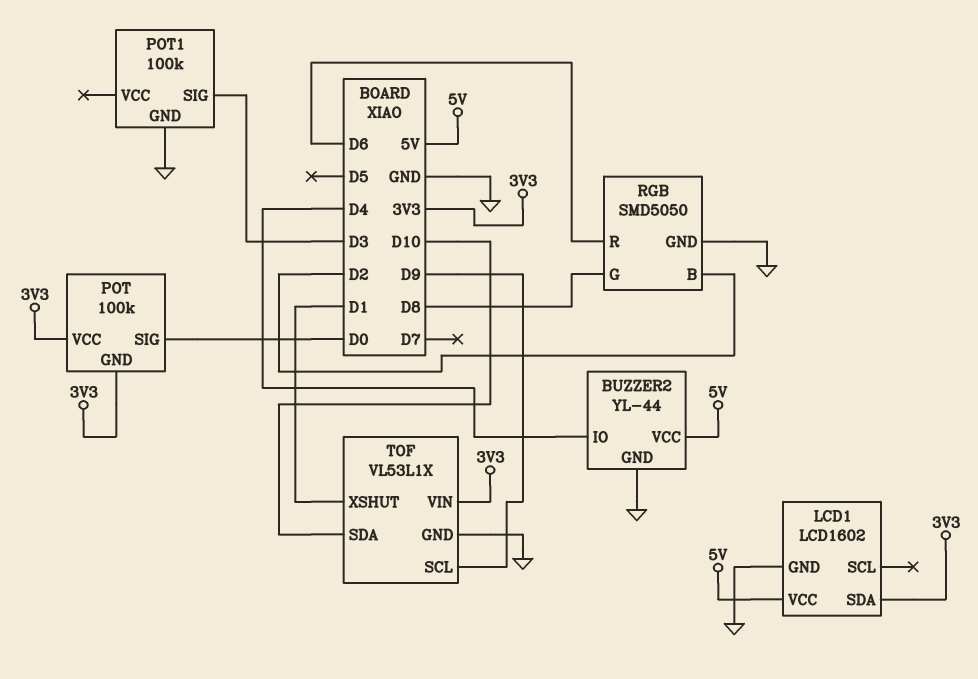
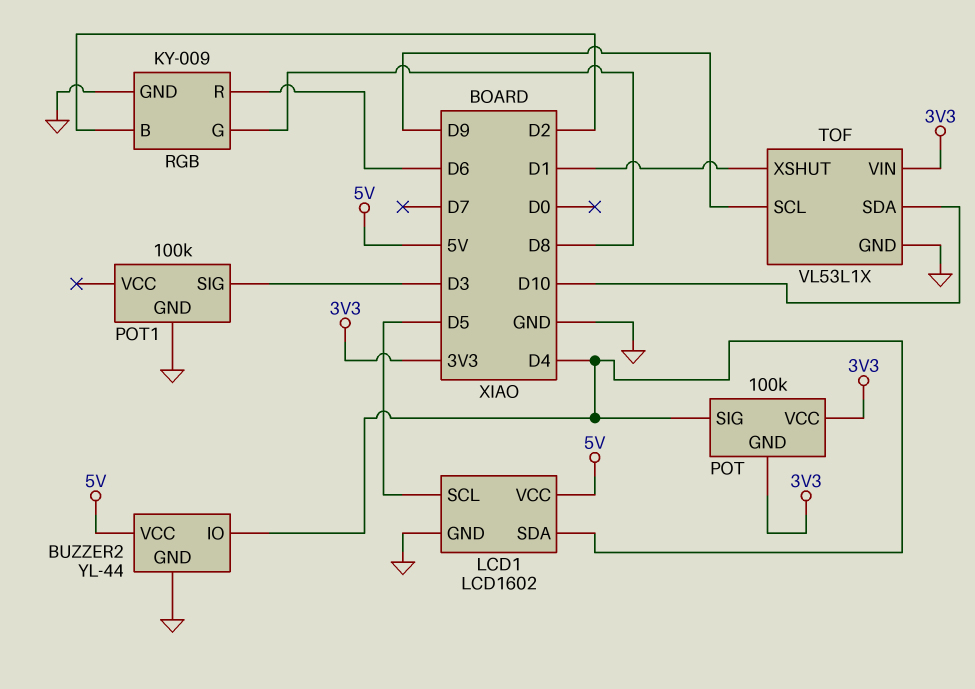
LCD1 pin SCL: none -> D5
LCD1 pin SDA: 3V3 -> D4
POT pin SIG: D0 -> D4
RGB: SMD5050 -> KY-009

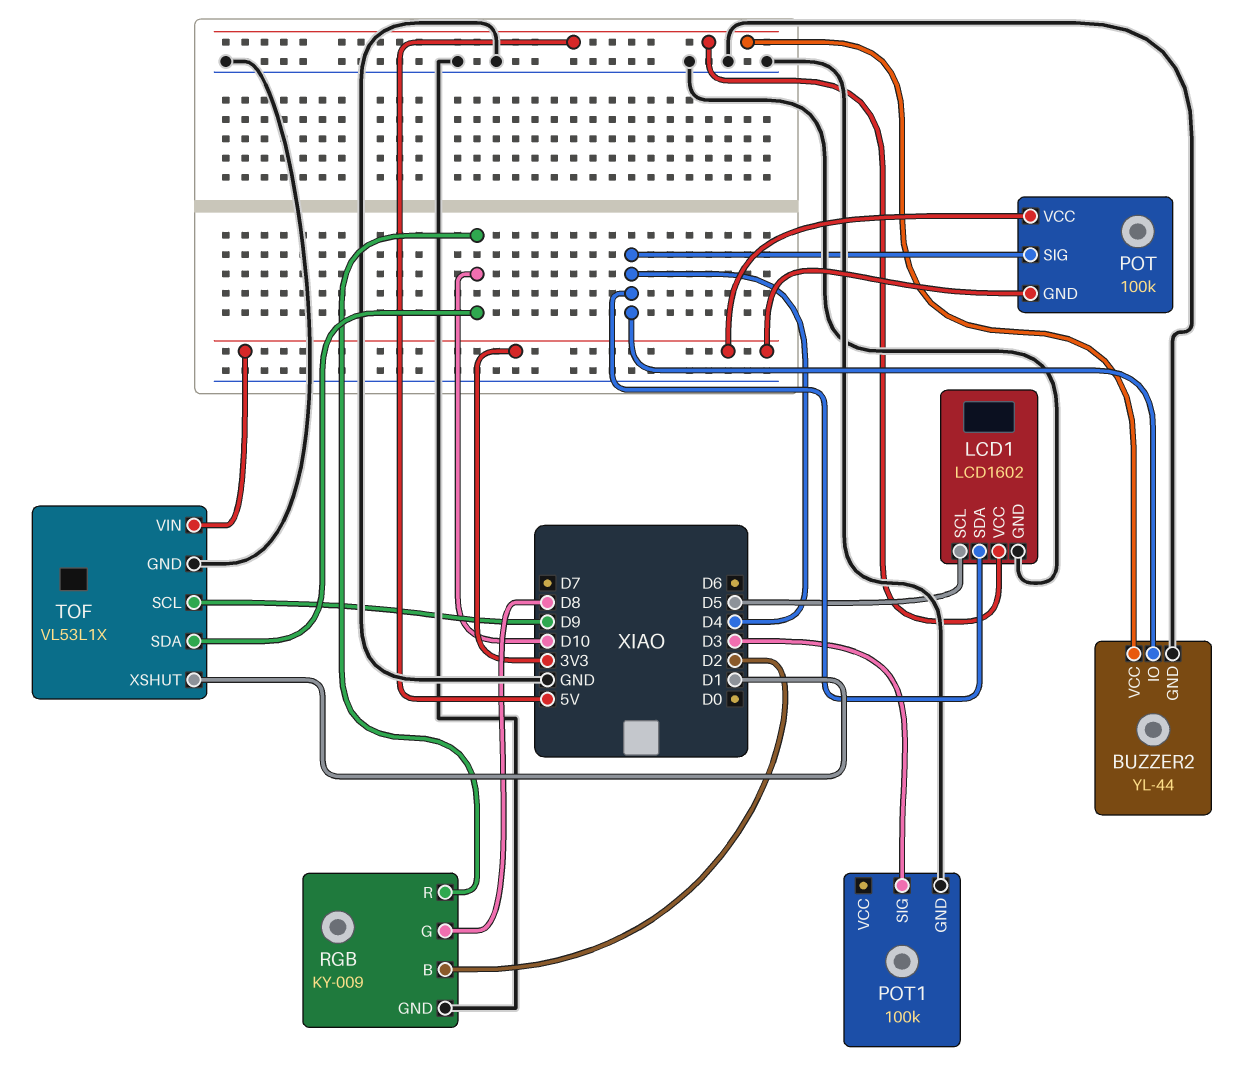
RGB pin R: D6 -> D10

